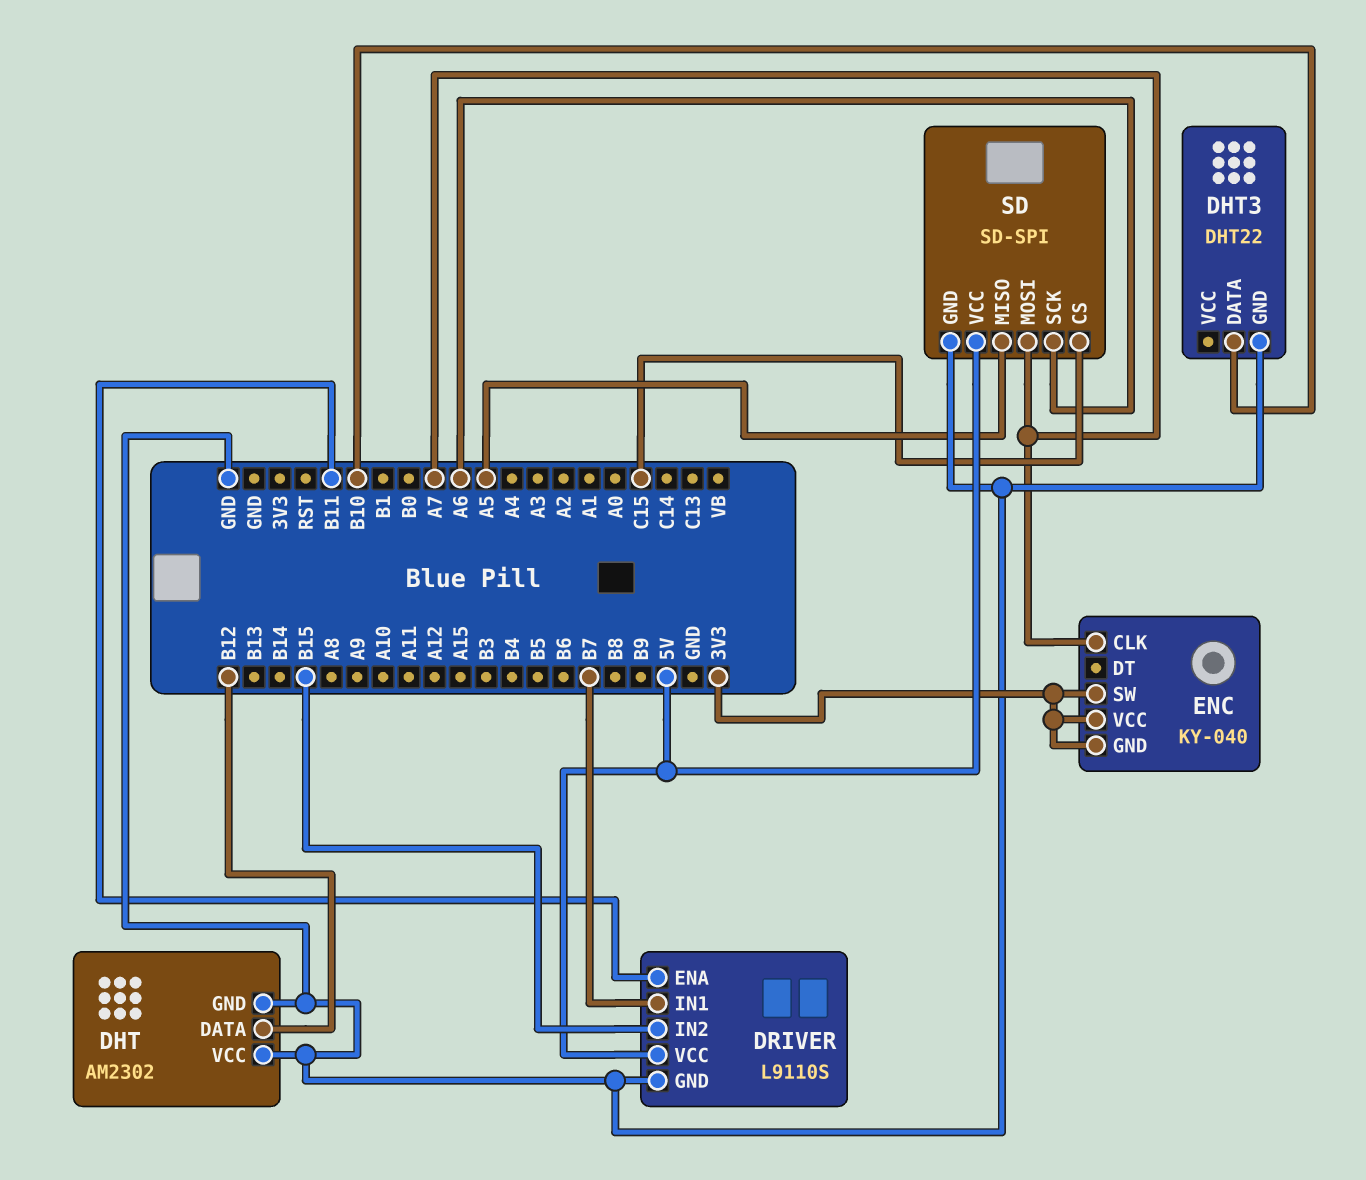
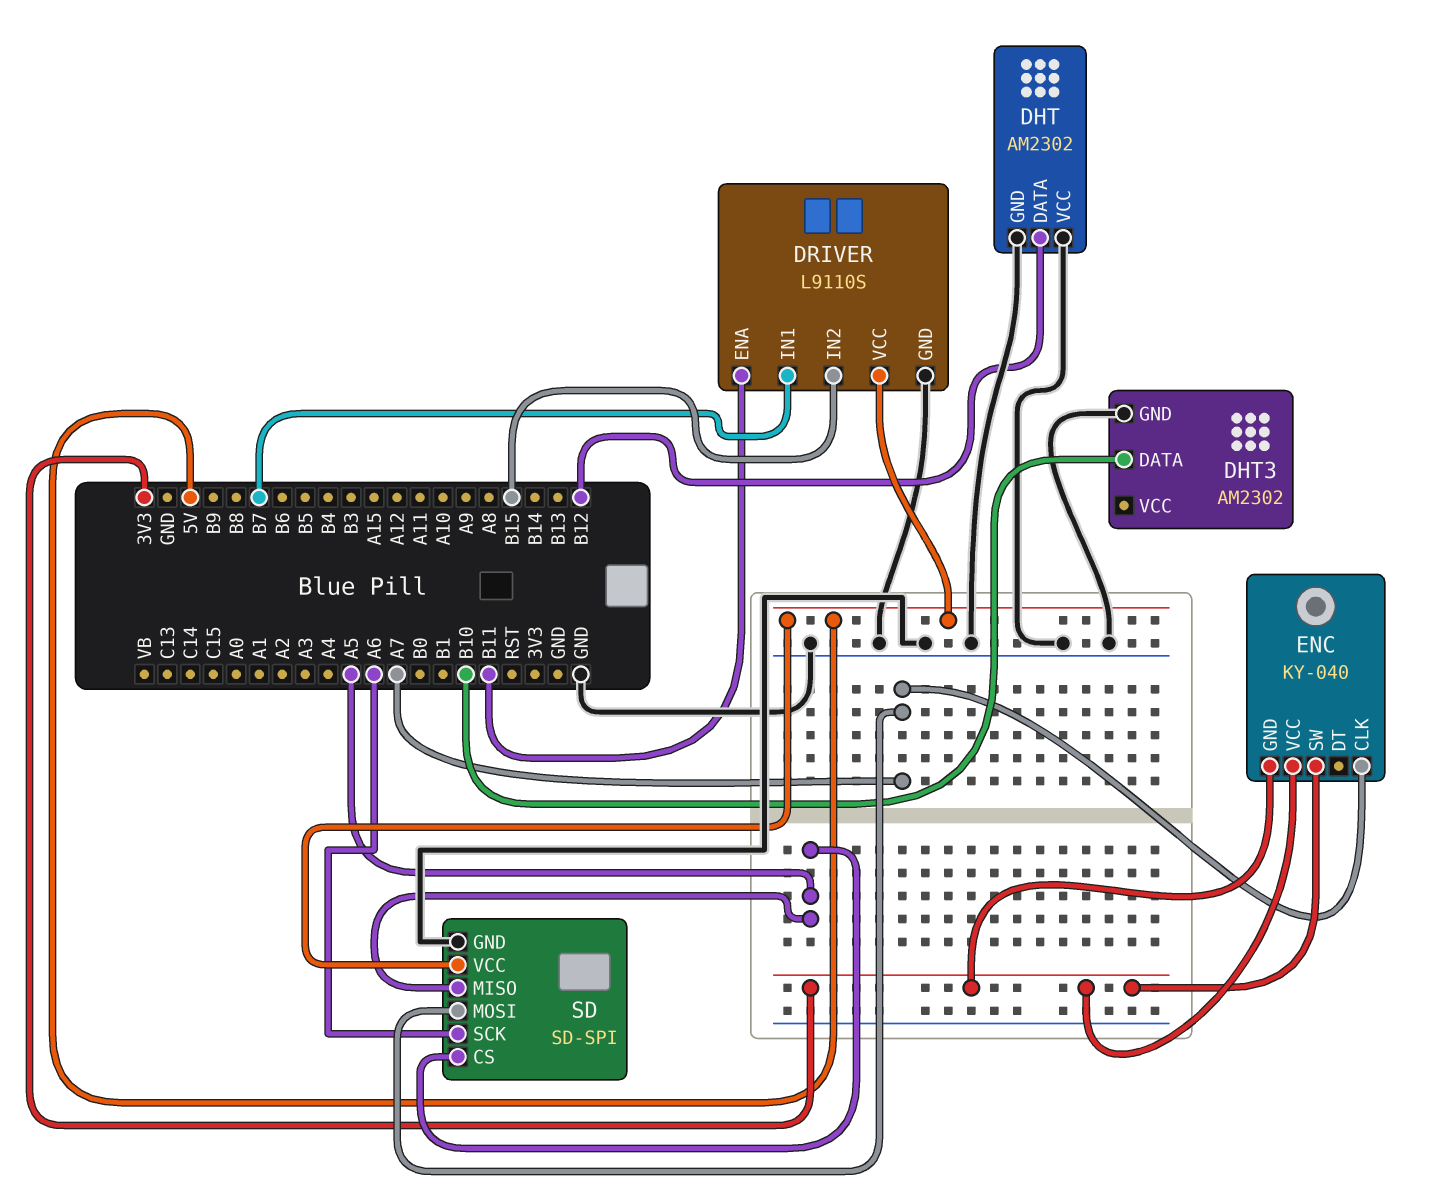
DHT3: DHT22 -> AM2302
SD pin CS: C15 -> A5

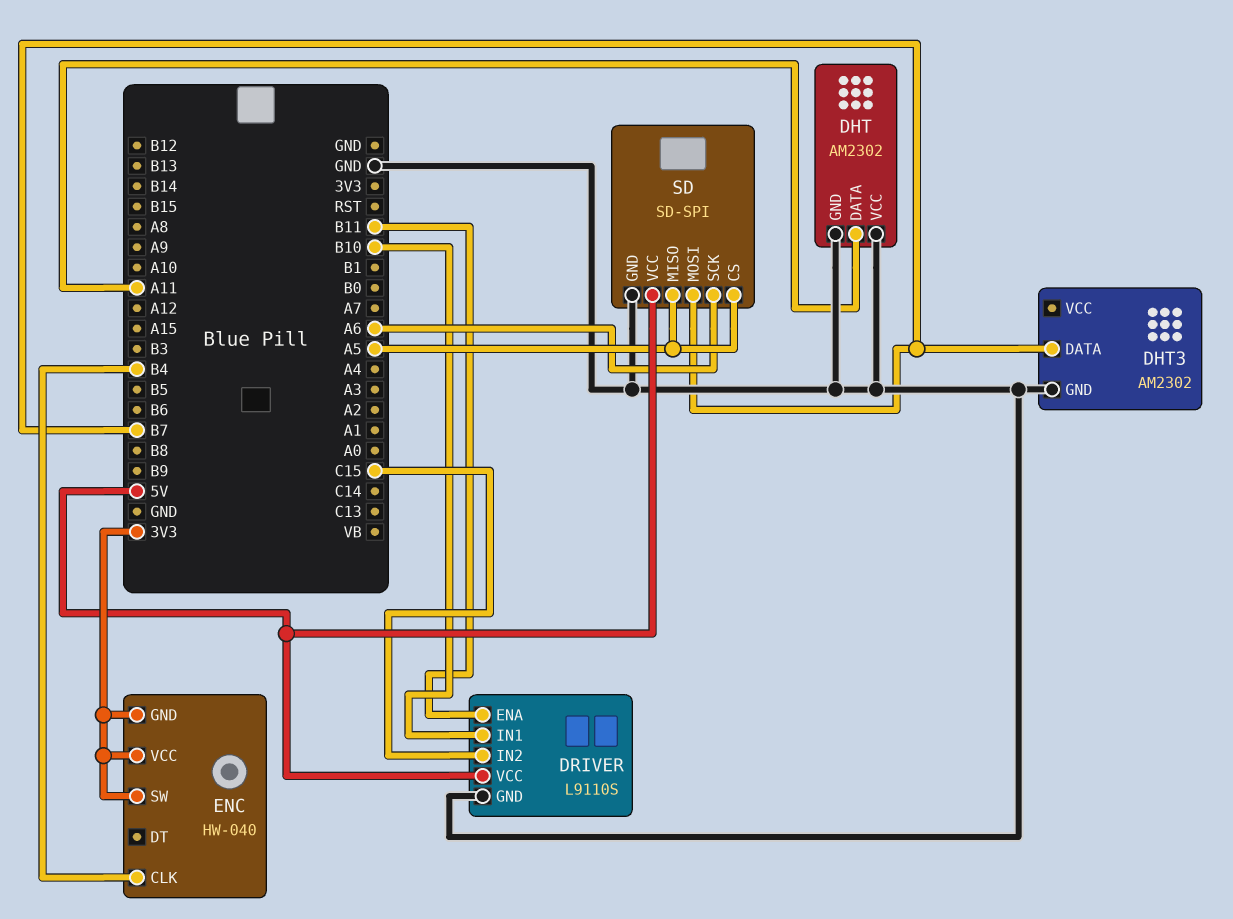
DHT pin DATA: B12 -> A11
DHT3 pin DATA: B10 -> B7
DRIVER pin IN1: B7 -> B10
DRIVER pin IN2: B15 -> C15
ENC: KY-040 -> HW-040
ENC pin CLK: A7 -> B4
SD pin MOSI: A7 -> B7

